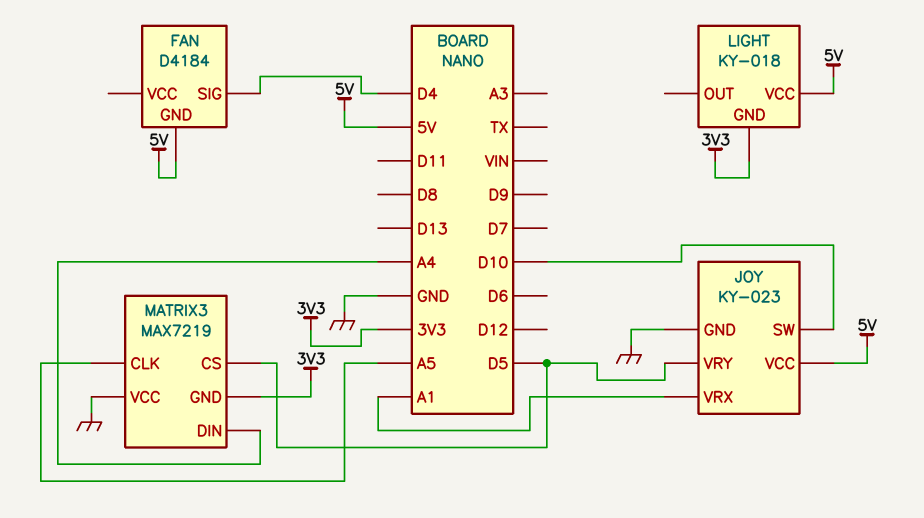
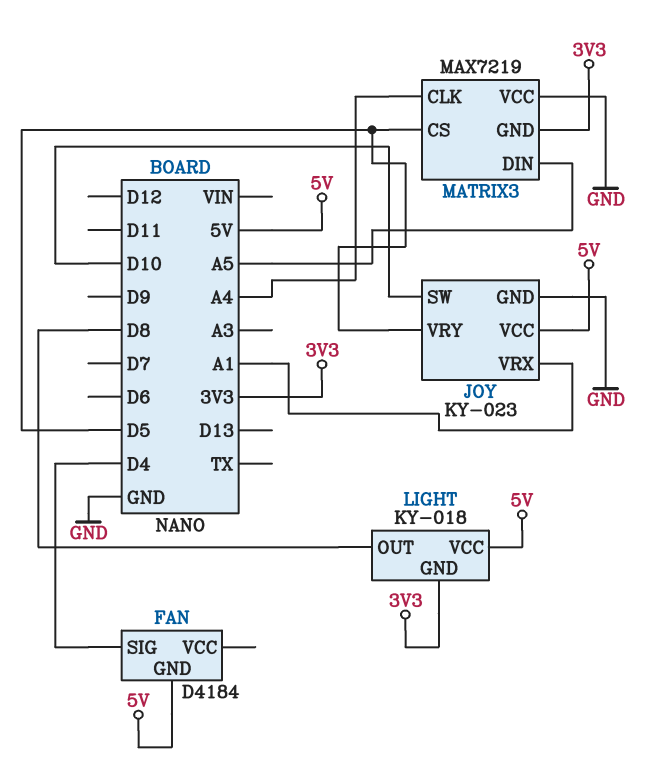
LIGHT pin OUT: none -> D8
MATRIX3 pin CLK: A5 -> A4
MATRIX3 pin DIN: A4 -> A5

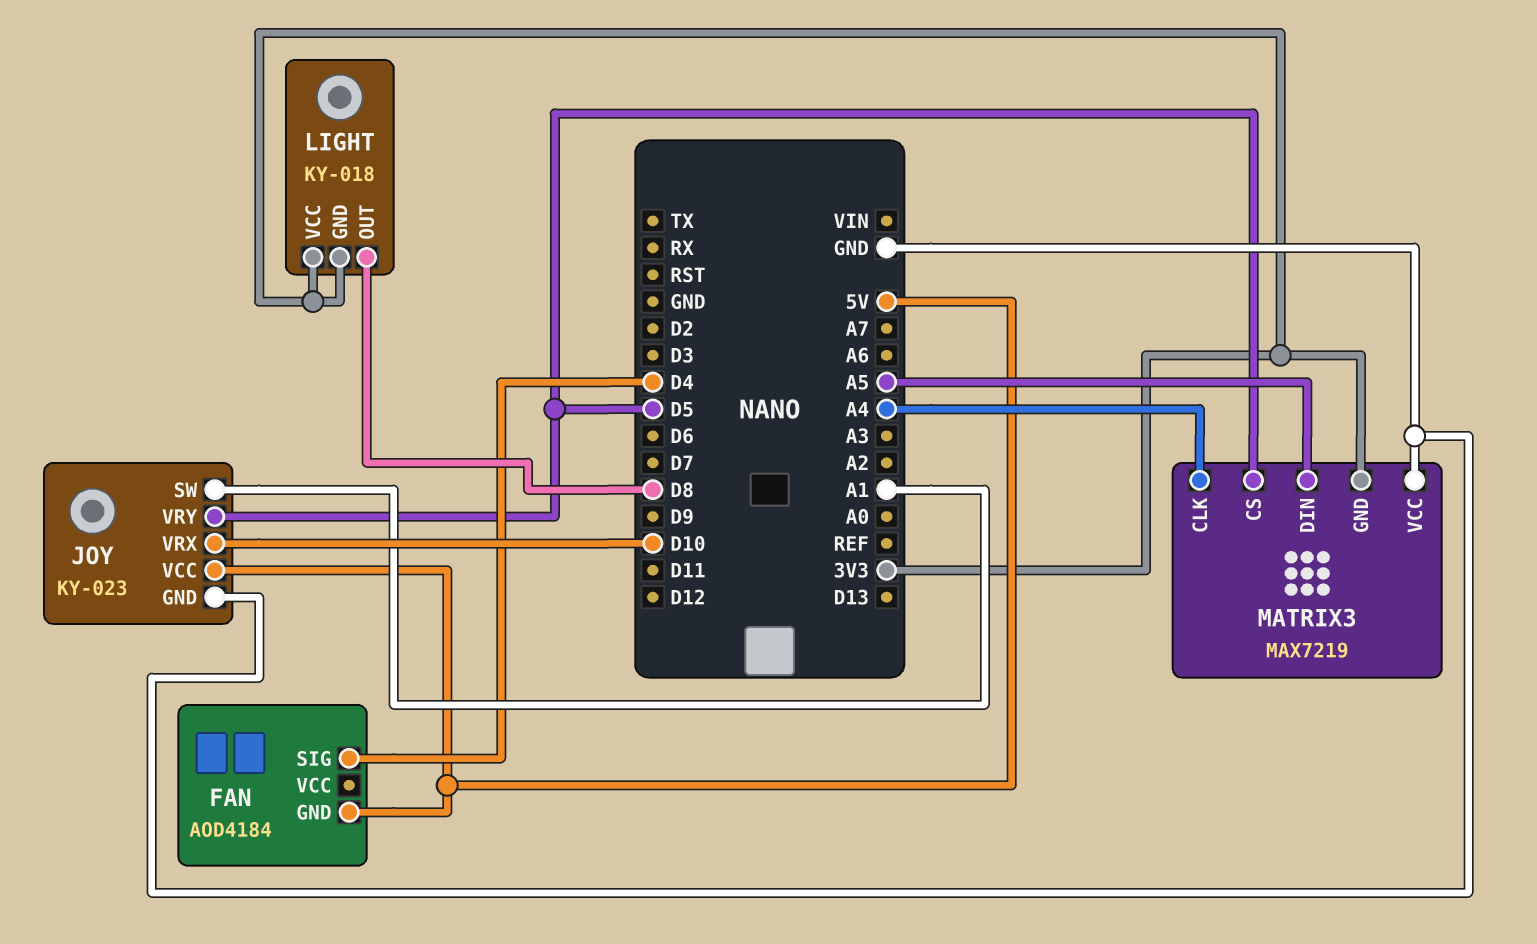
FAN: D4184 -> AOD4184
JOY pin SW: D10 -> A1
JOY pin VRX: A1 -> D10
LIGHT pin VCC: 5V -> 3V3

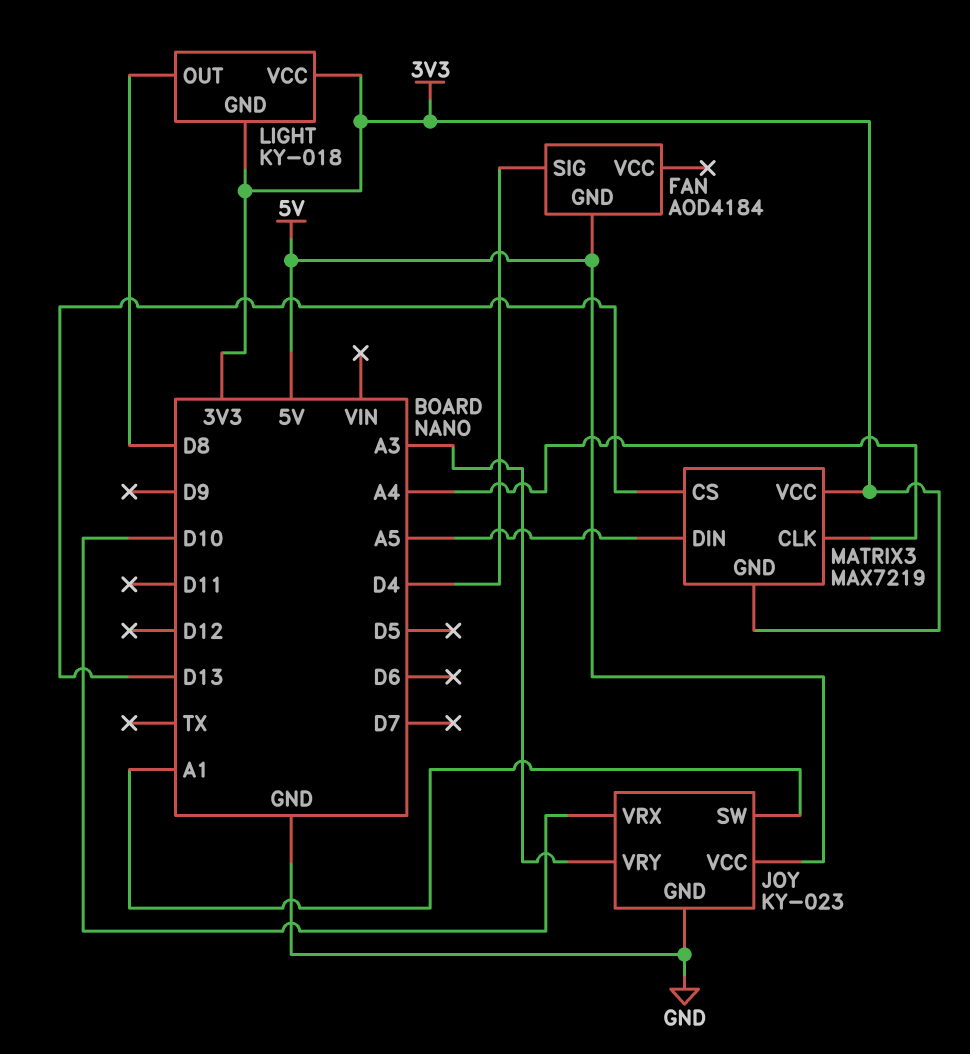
JOY pin VRY: D5 -> A3
MATRIX3 pin CS: D5 -> D13
MATRIX3 pin VCC: GND -> 3V3

